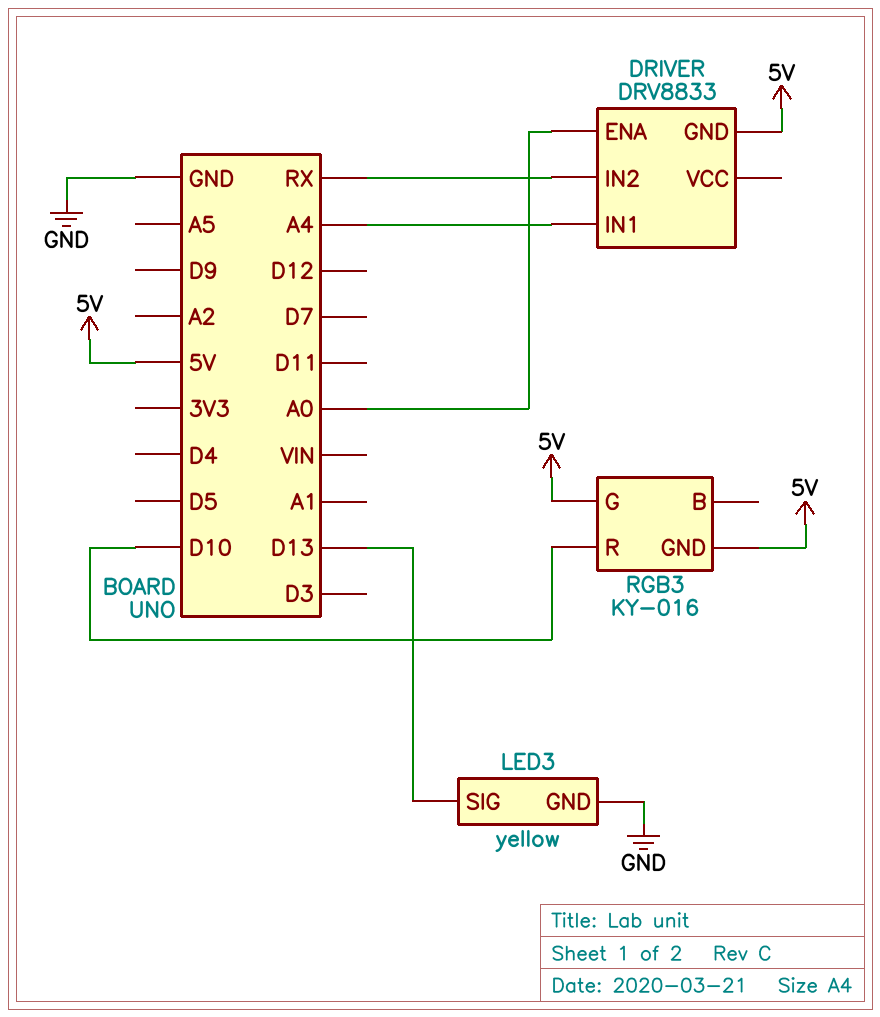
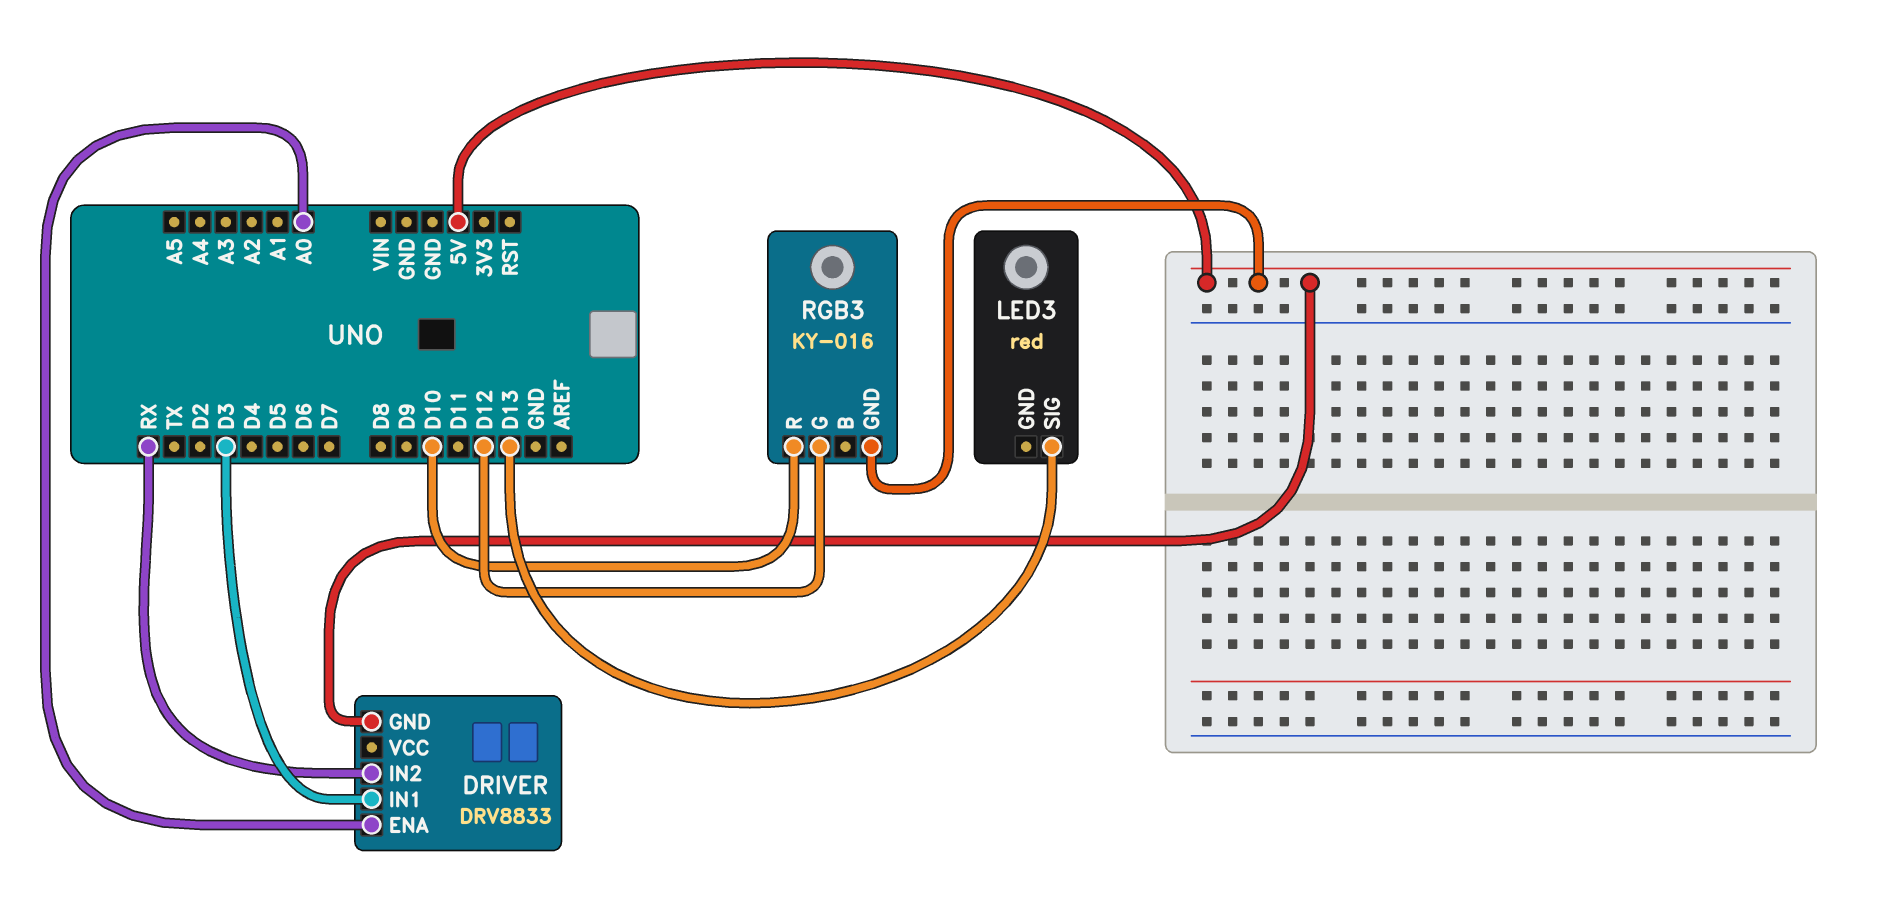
DRIVER pin IN1: A4 -> D3
LED3: yellow -> red
LED3 pin GND: GND -> none
RGB3 pin G: 5V -> D12

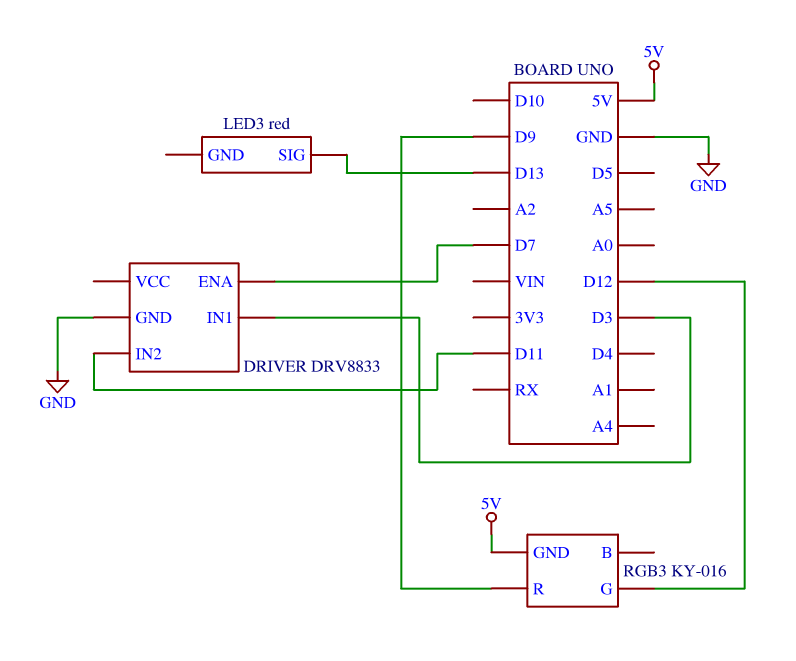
DRIVER pin ENA: A0 -> D7
DRIVER pin GND: 5V -> GND
DRIVER pin IN2: RX -> D11
RGB3 pin R: D10 -> D9

